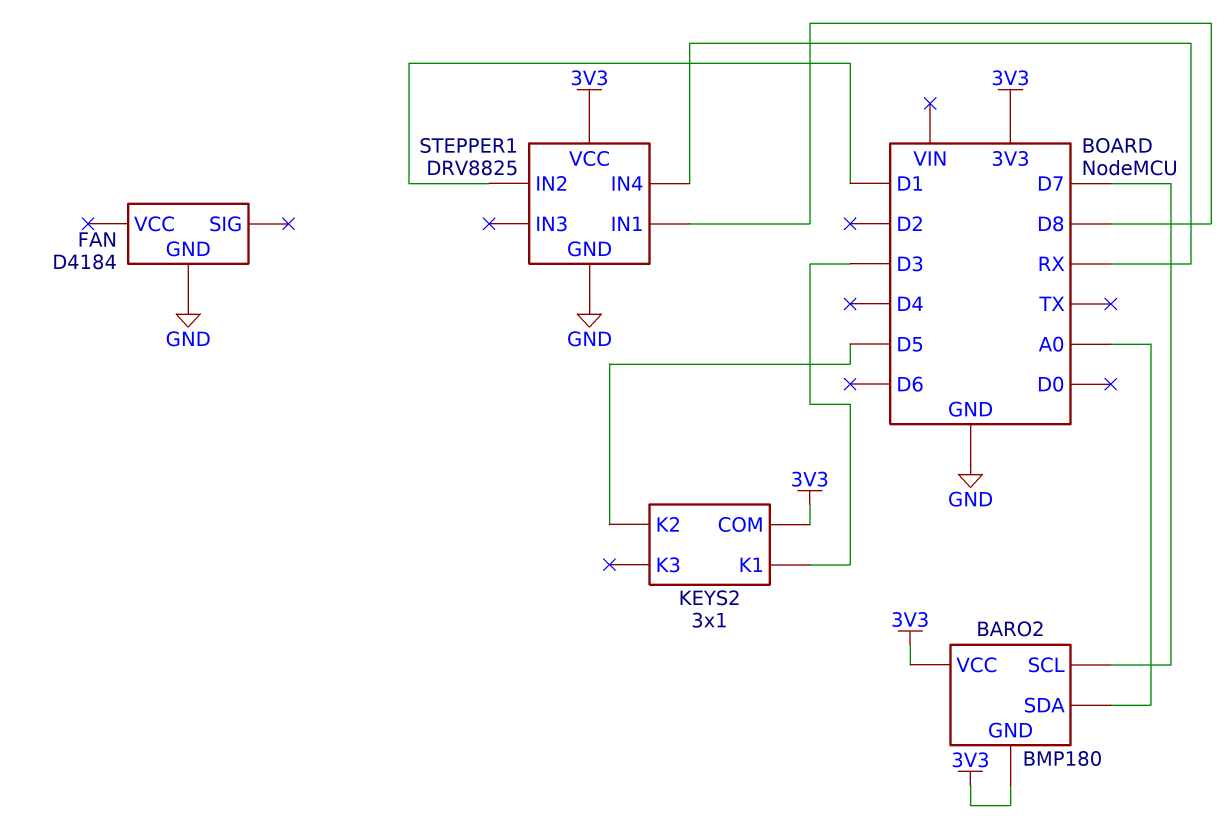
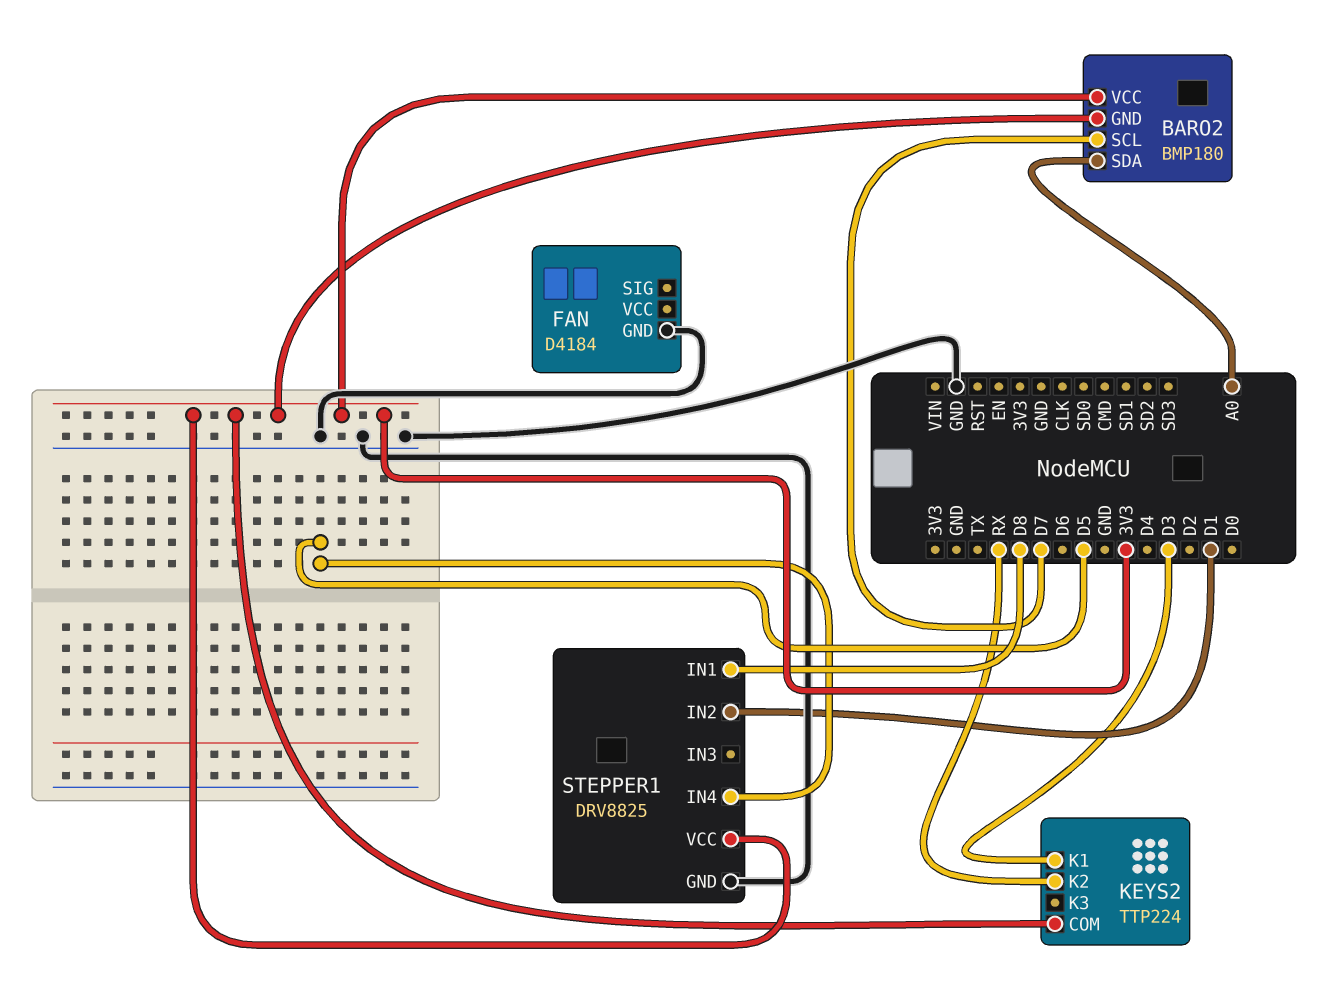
KEYS2: 3x1 -> TTP224
KEYS2 pin K2: D5 -> RX
STEPPER1 pin IN4: RX -> D5

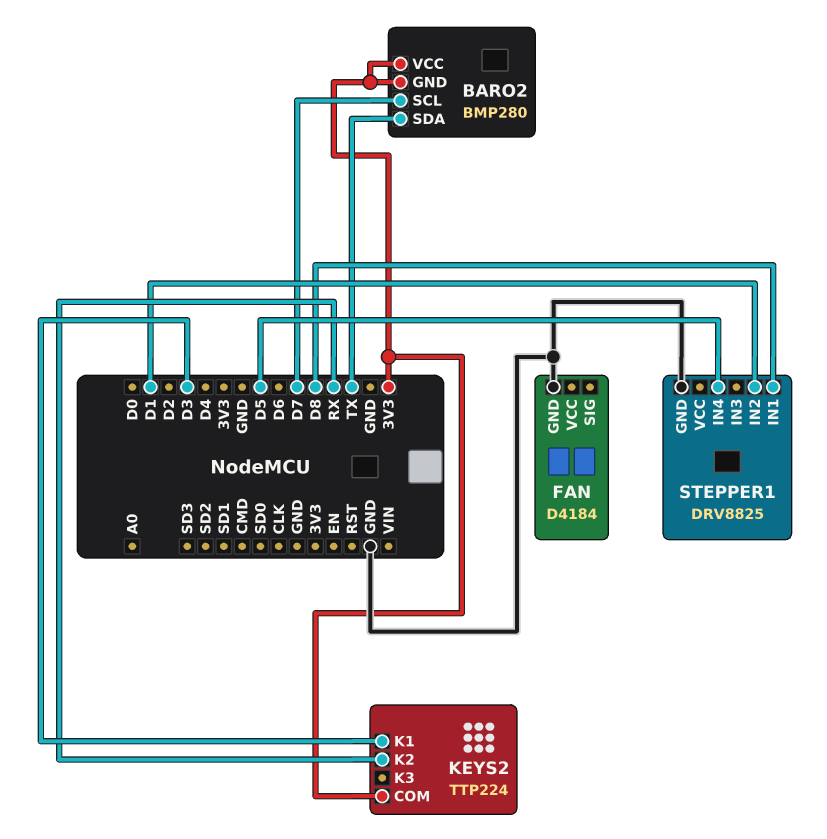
BARO2: BMP180 -> BMP280
BARO2 pin SDA: A0 -> TX
STEPPER1 pin VCC: 3V3 -> none

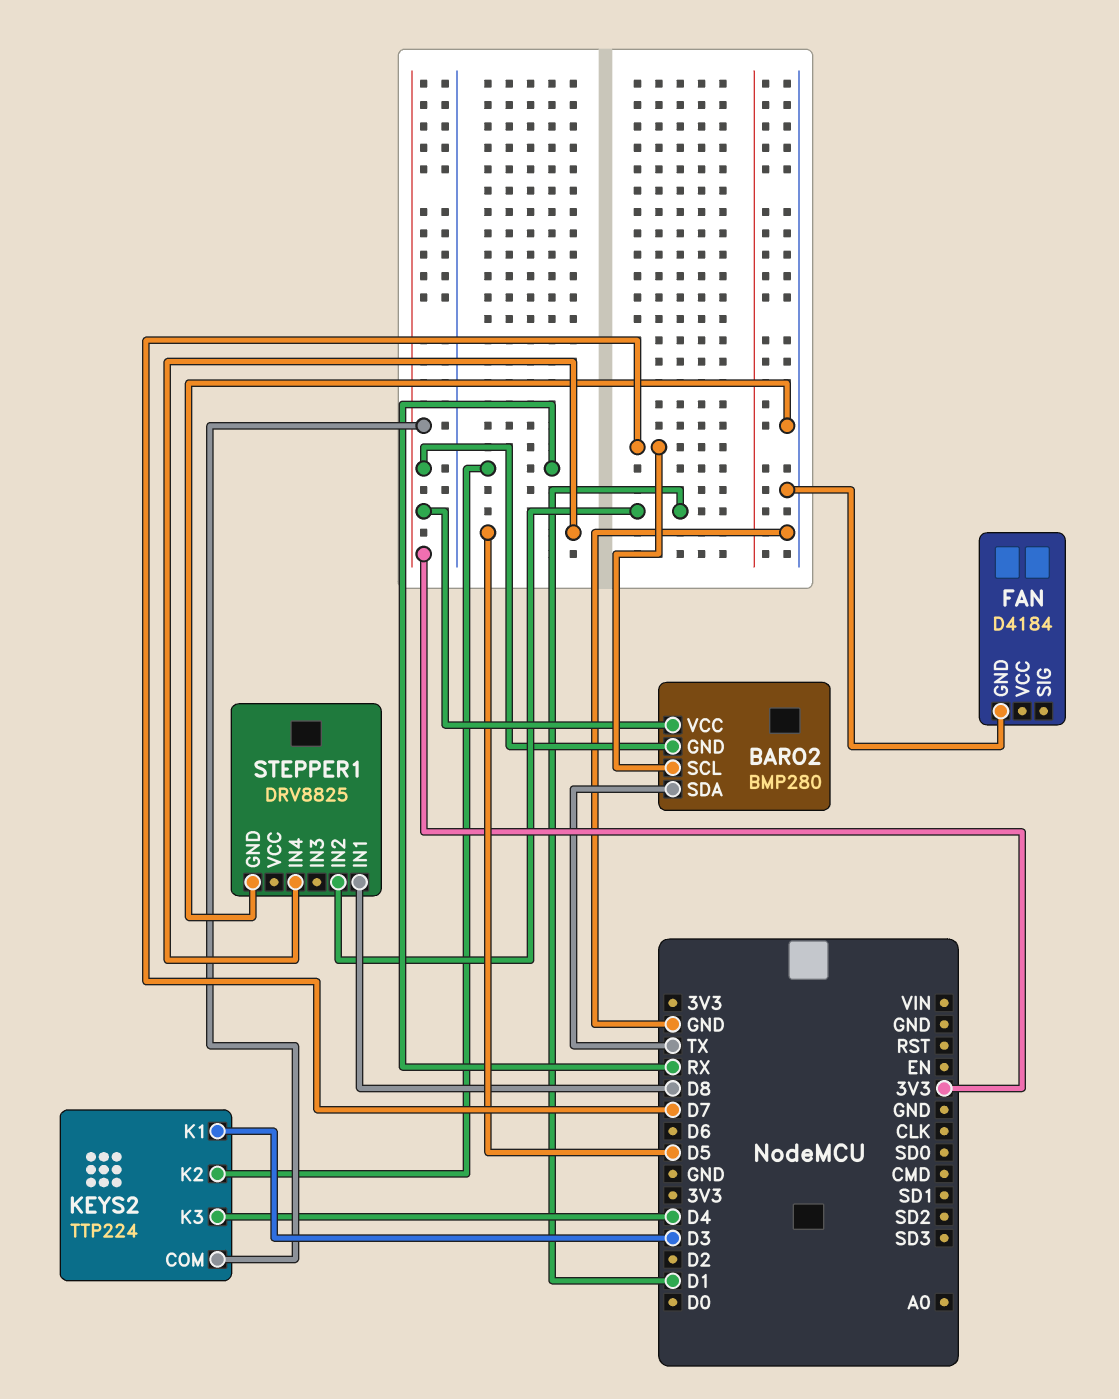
KEYS2 pin K3: none -> D4

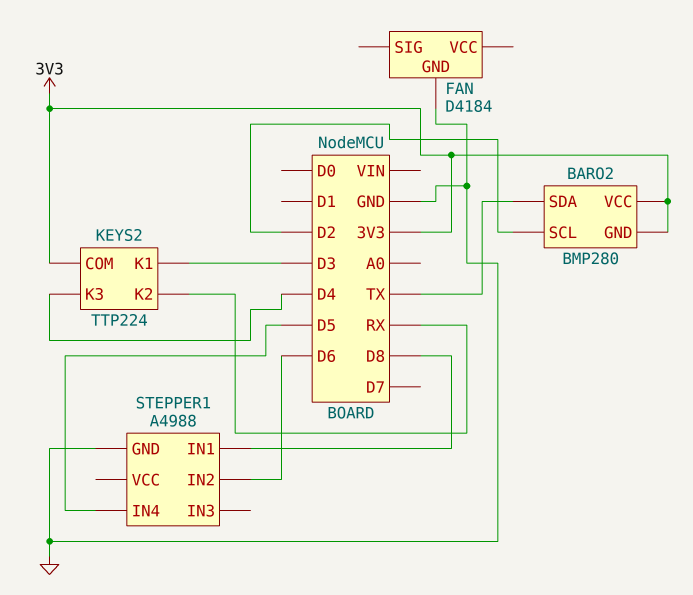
BARO2 pin SCL: D7 -> D2
STEPPER1: DRV8825 -> A4988
STEPPER1 pin IN2: D1 -> D6

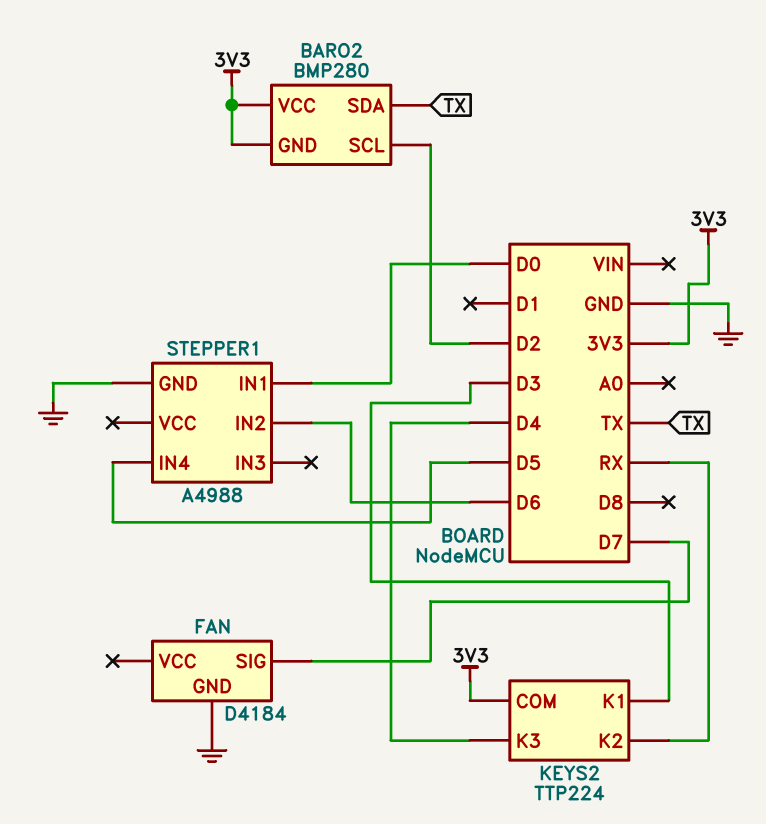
FAN pin SIG: none -> D7
STEPPER1 pin IN1: D8 -> D0

